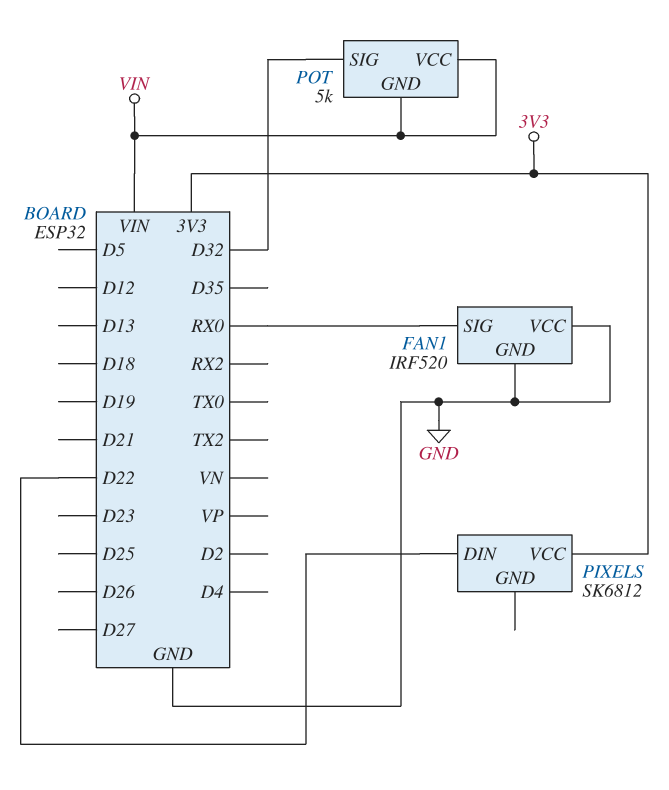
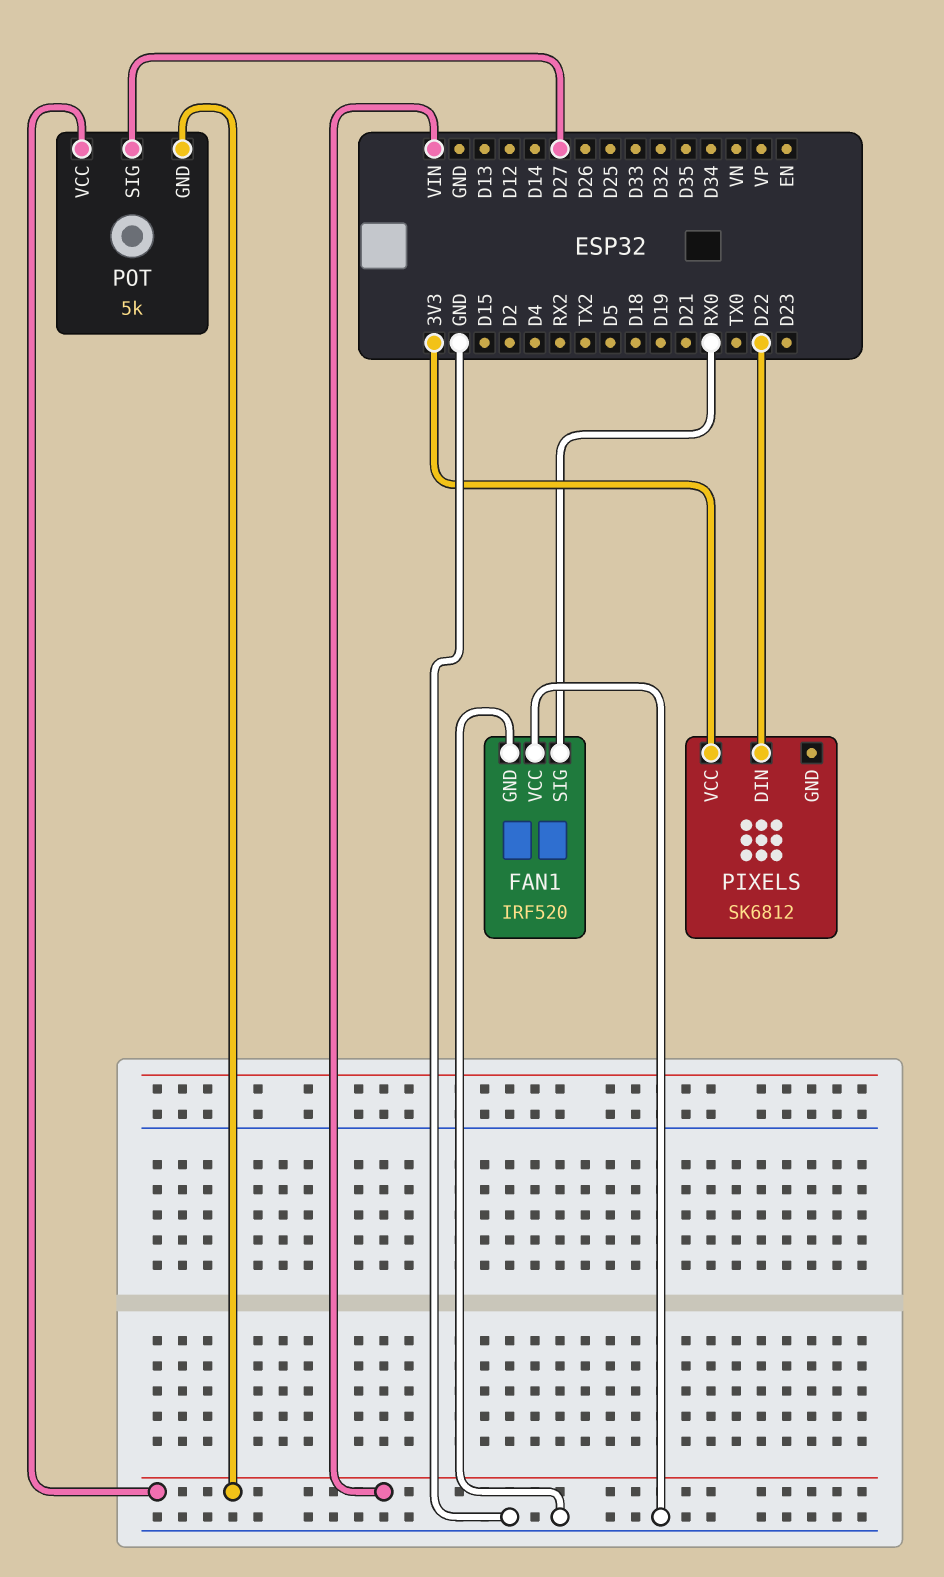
POT pin SIG: D32 -> D27

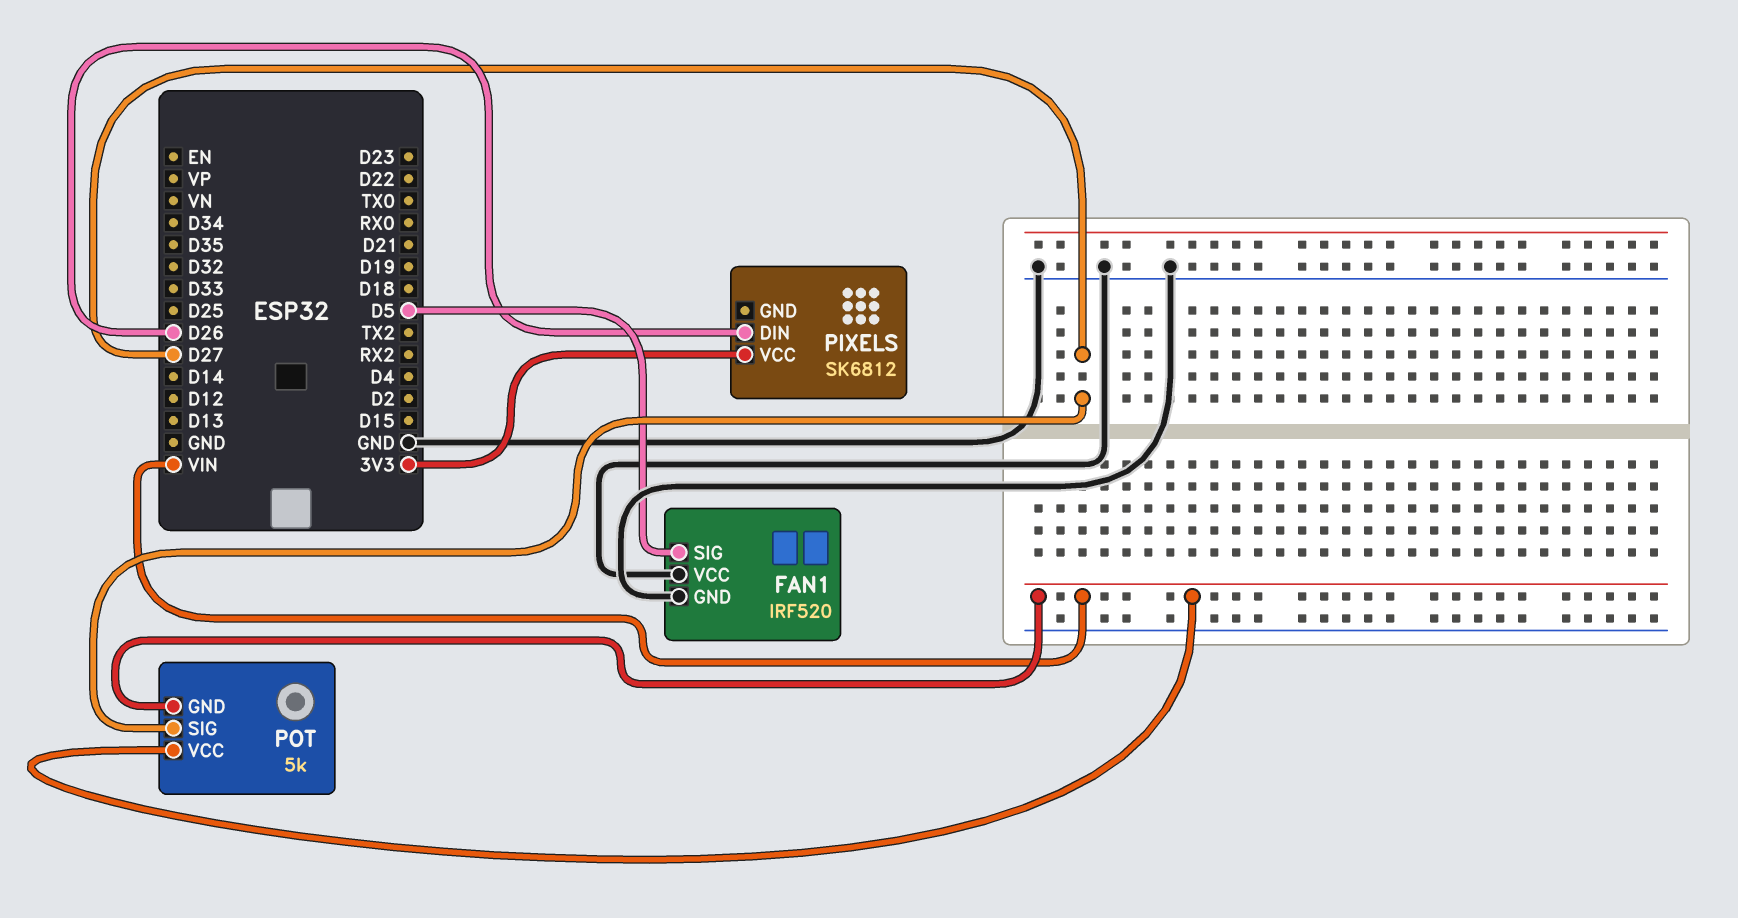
FAN1 pin SIG: RX0 -> D5
PIXELS pin DIN: D22 -> D26

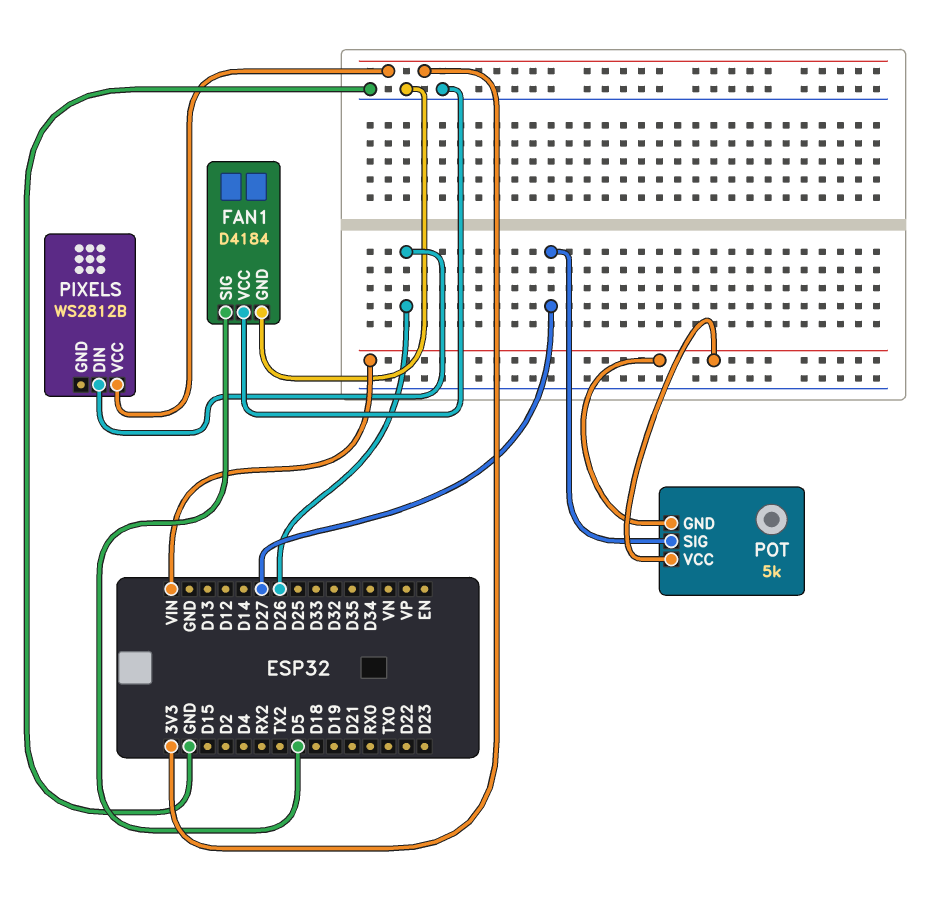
FAN1: IRF520 -> D4184
PIXELS: SK6812 -> WS2812B

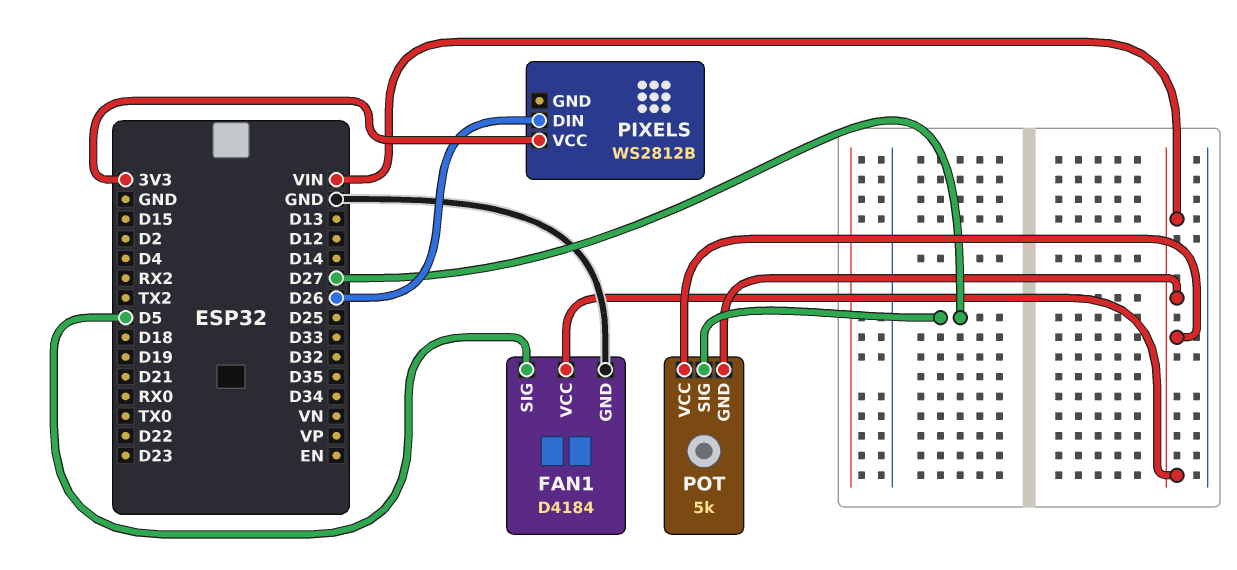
FAN1 pin VCC: GND -> VIN

